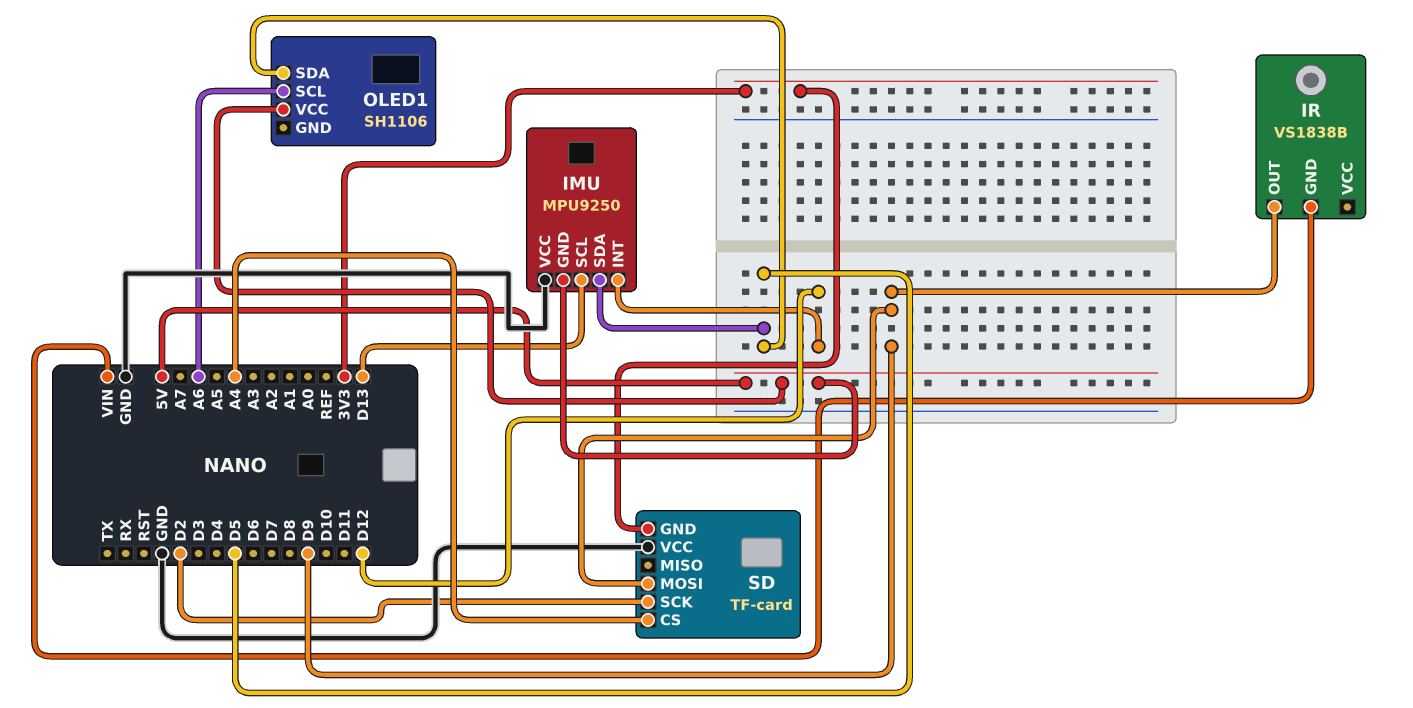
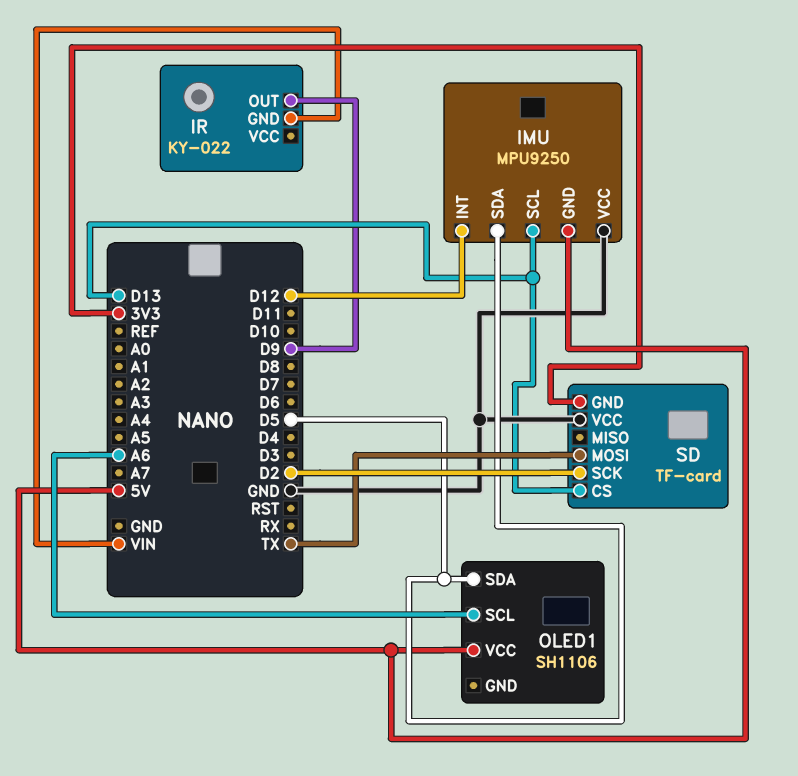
IR: VS1838B -> KY-022
SD pin CS: A4 -> D13
SD pin MOSI: D9 -> TX

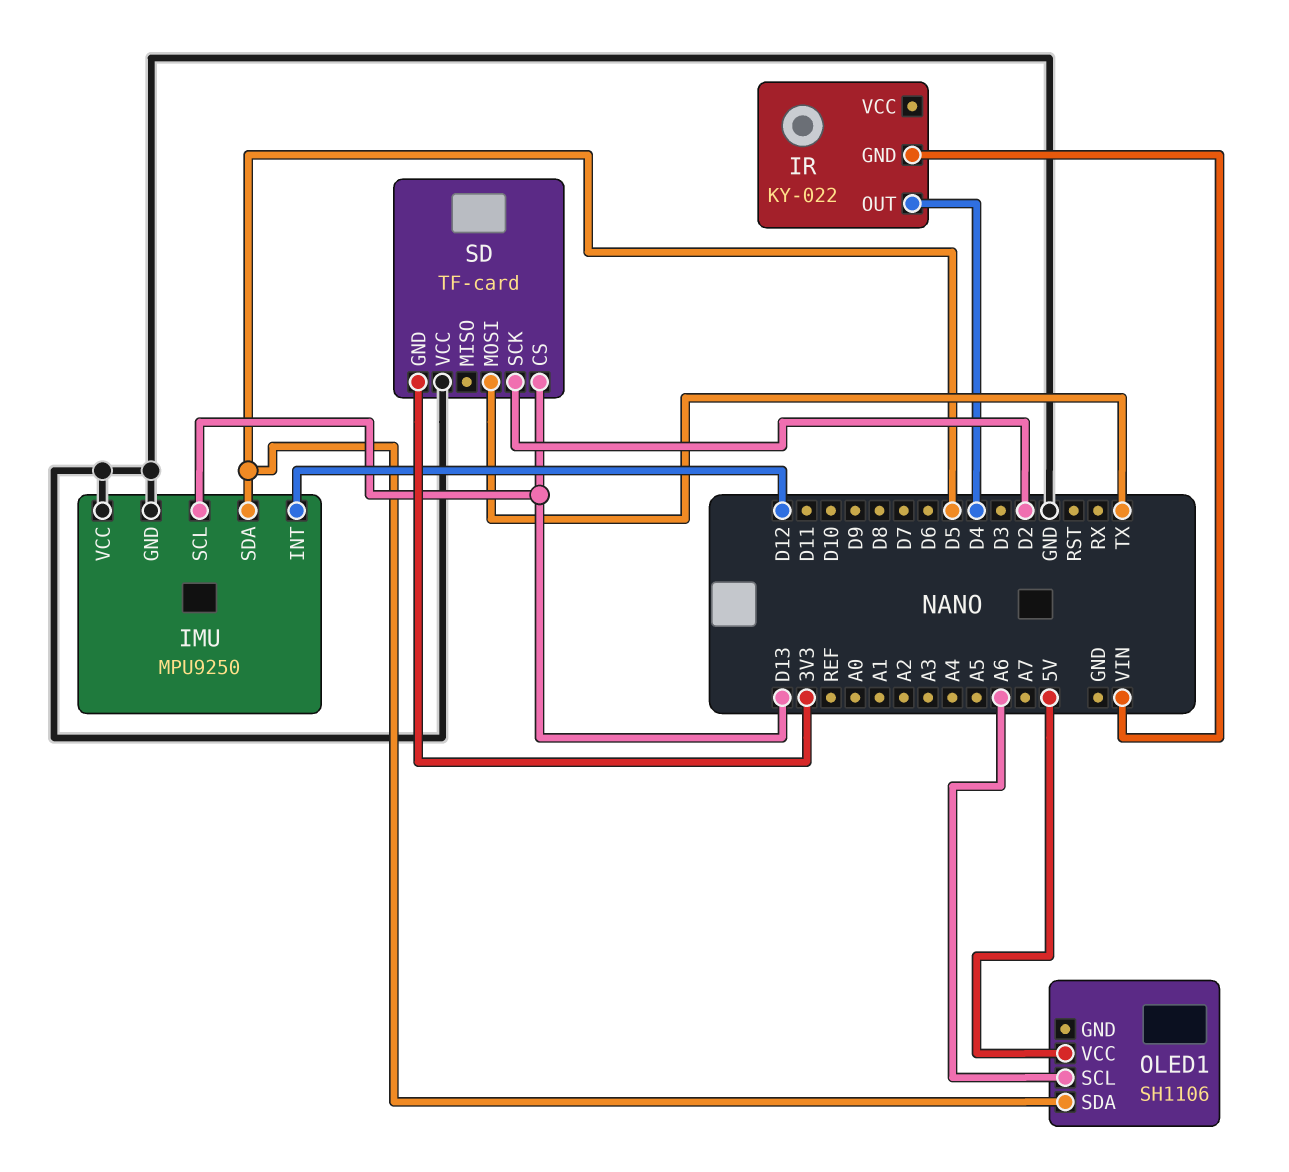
IMU pin GND: 5V -> GND
IR pin OUT: D9 -> D4

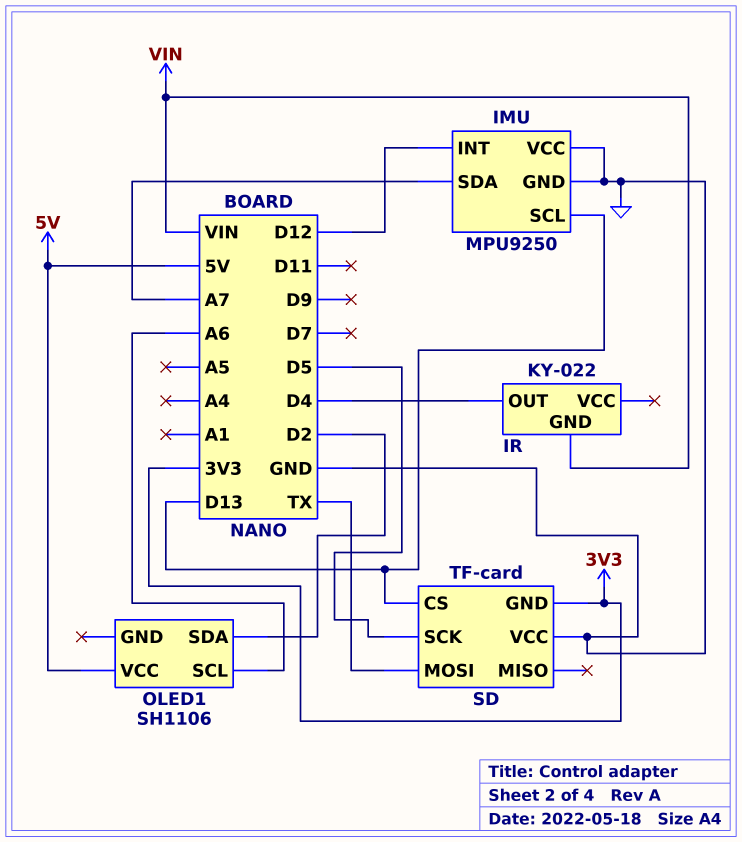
IMU pin SDA: D5 -> A7
OLED1 pin SDA: D5 -> D2
SD pin SCK: D2 -> D5

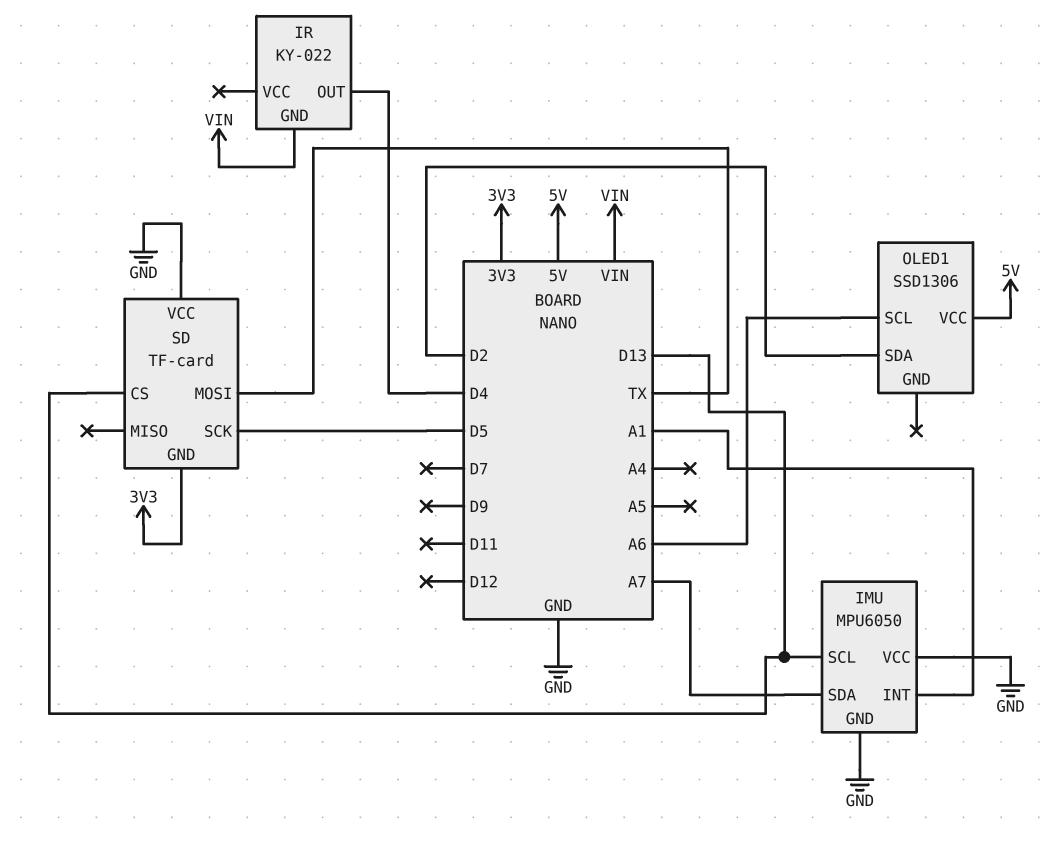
IMU: MPU9250 -> MPU6050
IMU pin INT: D12 -> A1
OLED1: SH1106 -> SSD1306

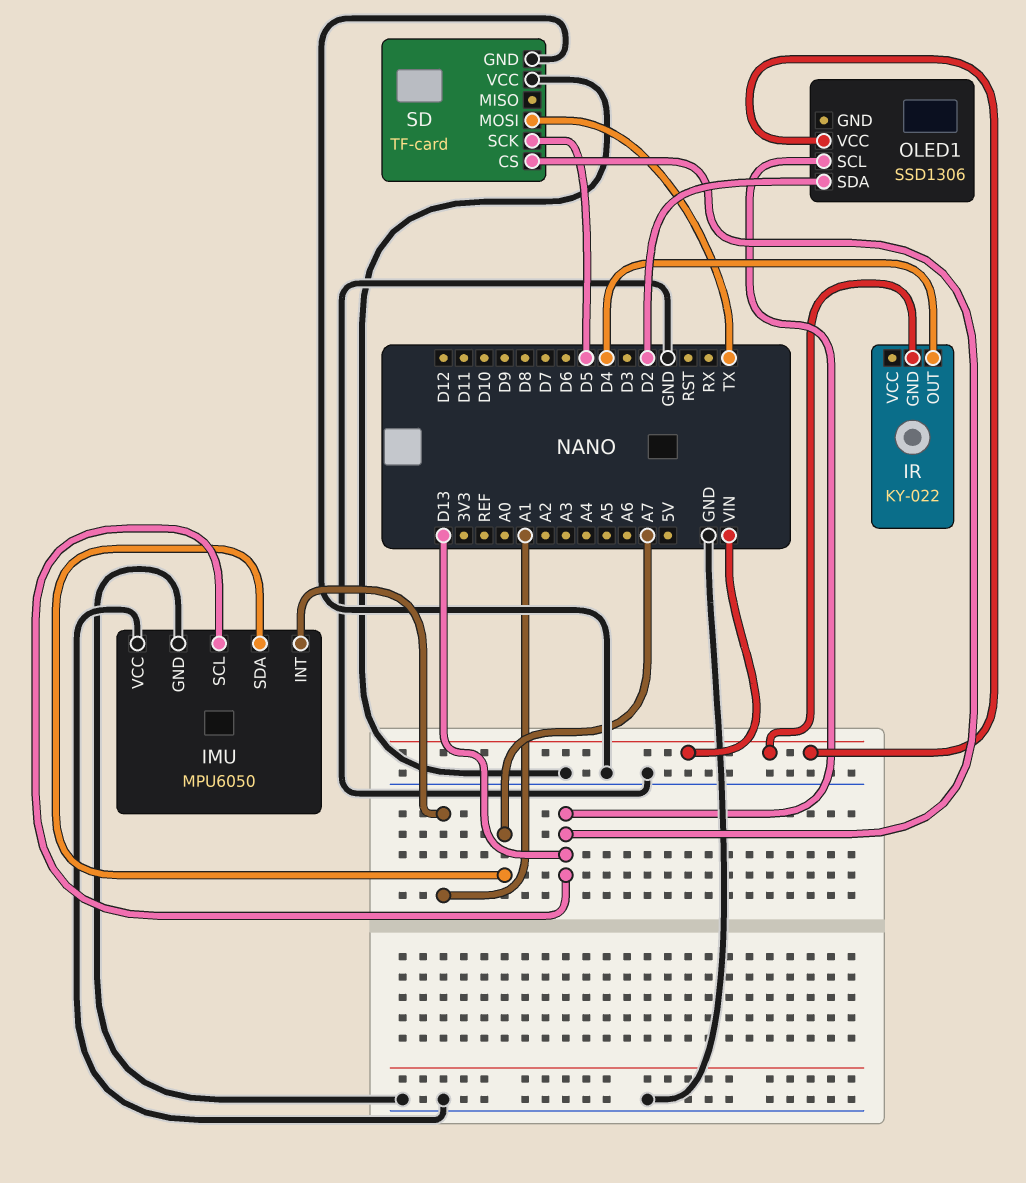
OLED1 pin SCL: A6 -> D13
OLED1 pin VCC: 5V -> VIN
SD pin GND: 3V3 -> GND

